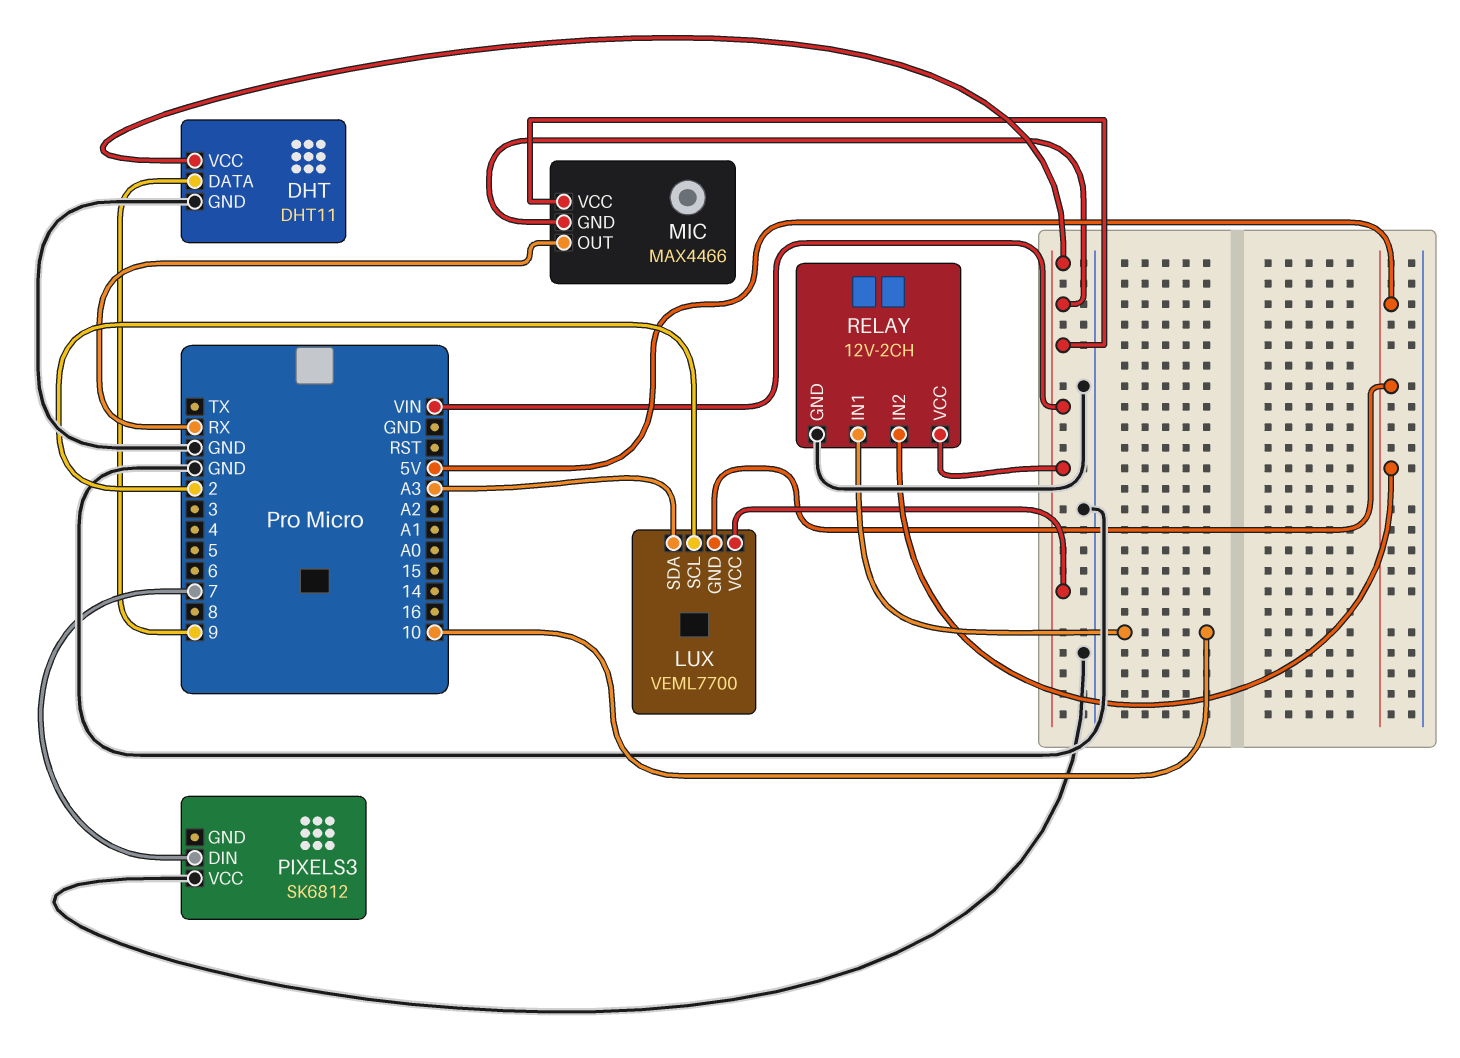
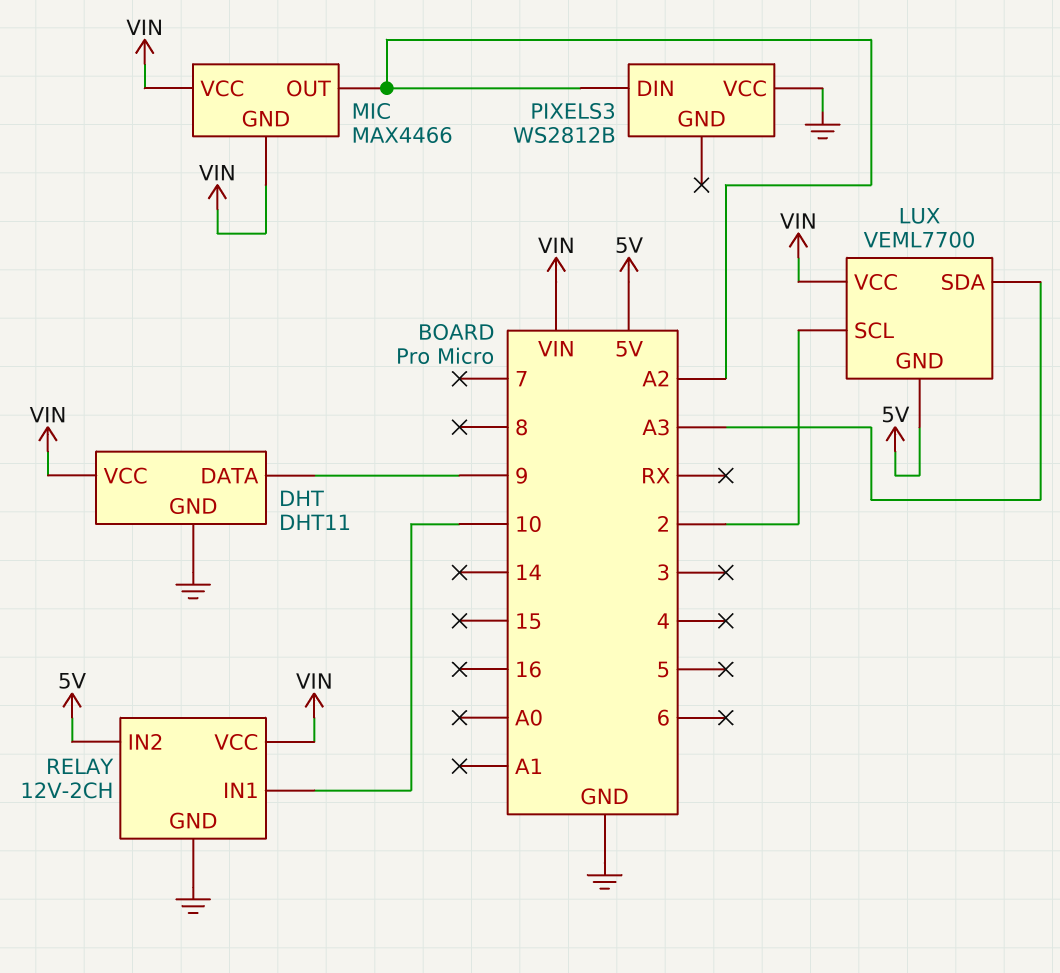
MIC pin OUT: RX -> A2
PIXELS3: SK6812 -> WS2812B
PIXELS3 pin DIN: 7 -> A2

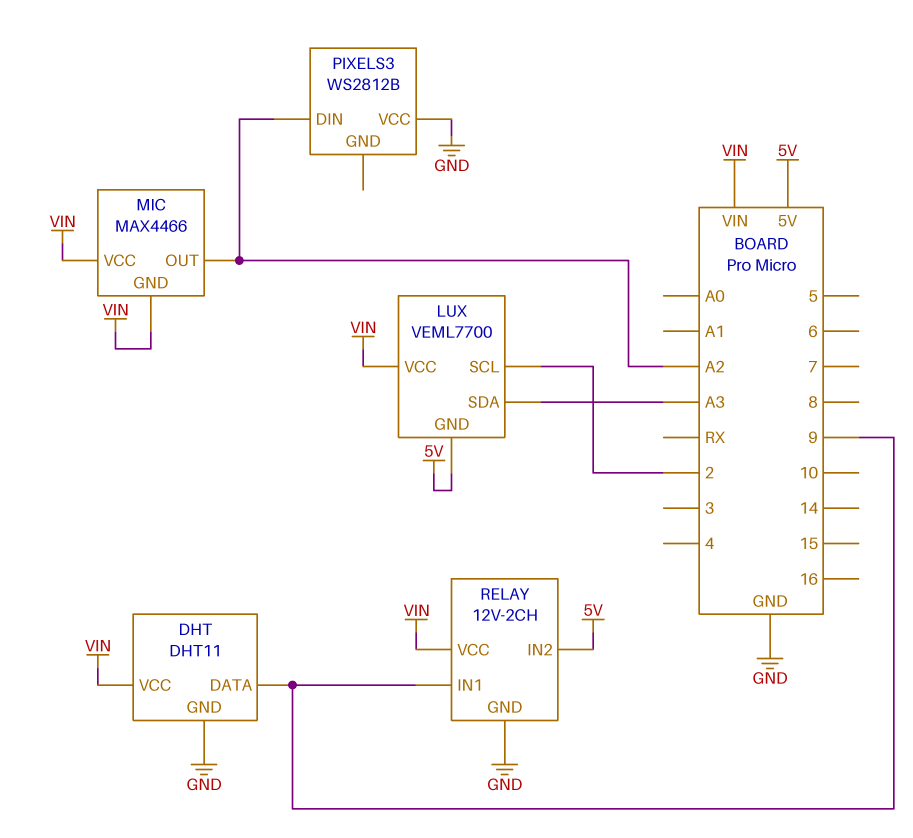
RELAY pin IN1: 10 -> 9

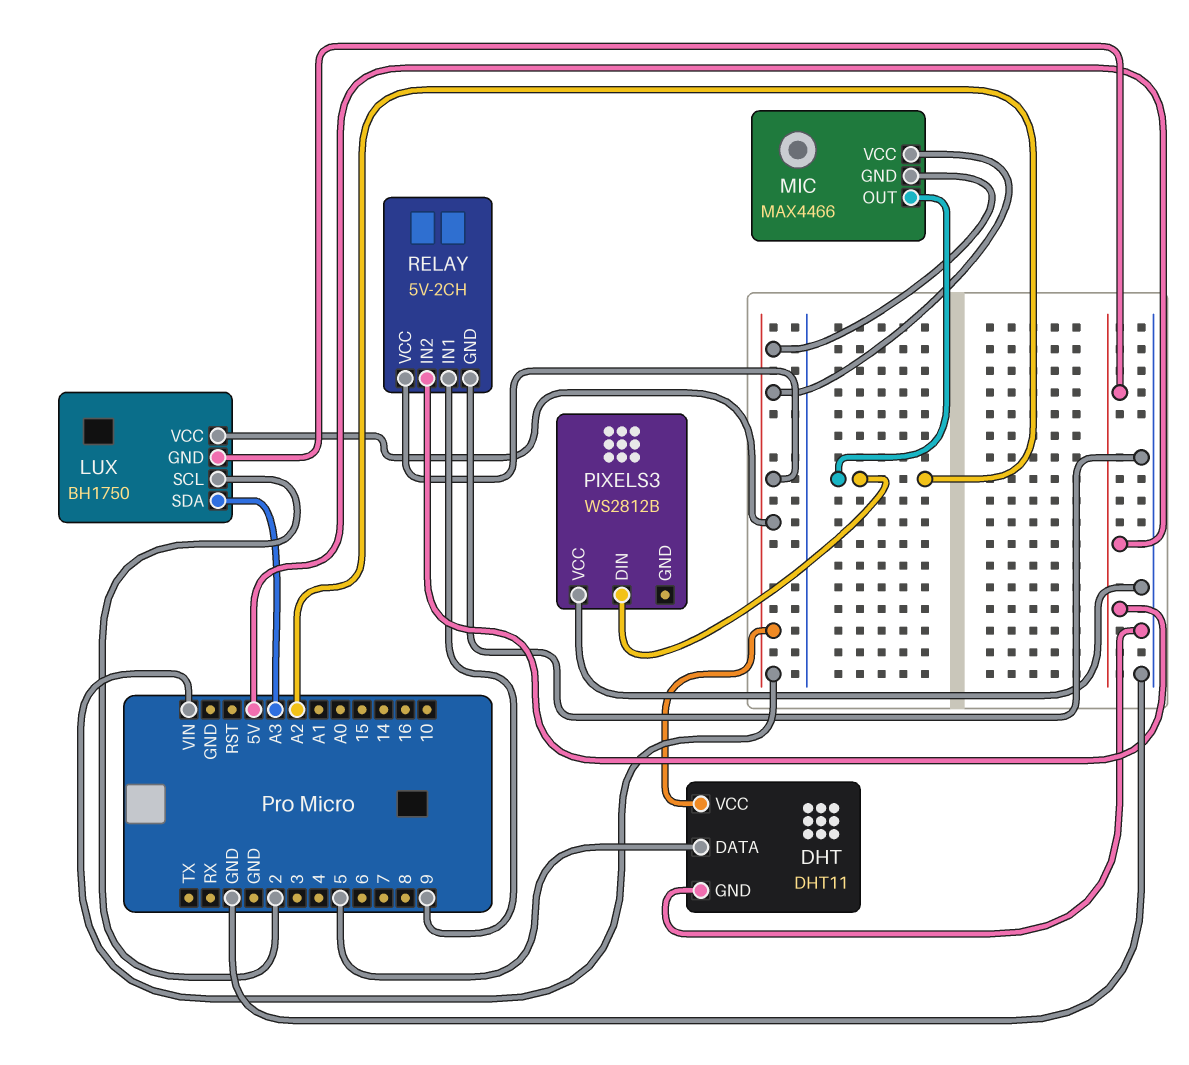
DHT pin DATA: 9 -> 5
LUX: VEML7700 -> BH1750
RELAY: 12V-2CH -> 5V-2CH

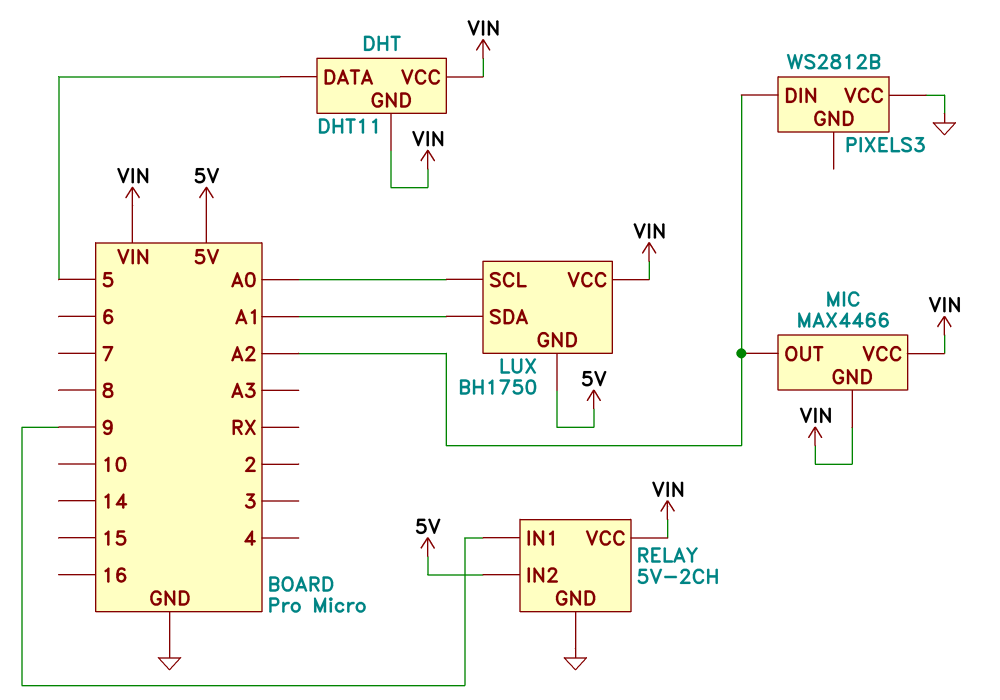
DHT pin GND: GND -> VIN
LUX pin SCL: 2 -> A0
LUX pin SDA: A3 -> A1

